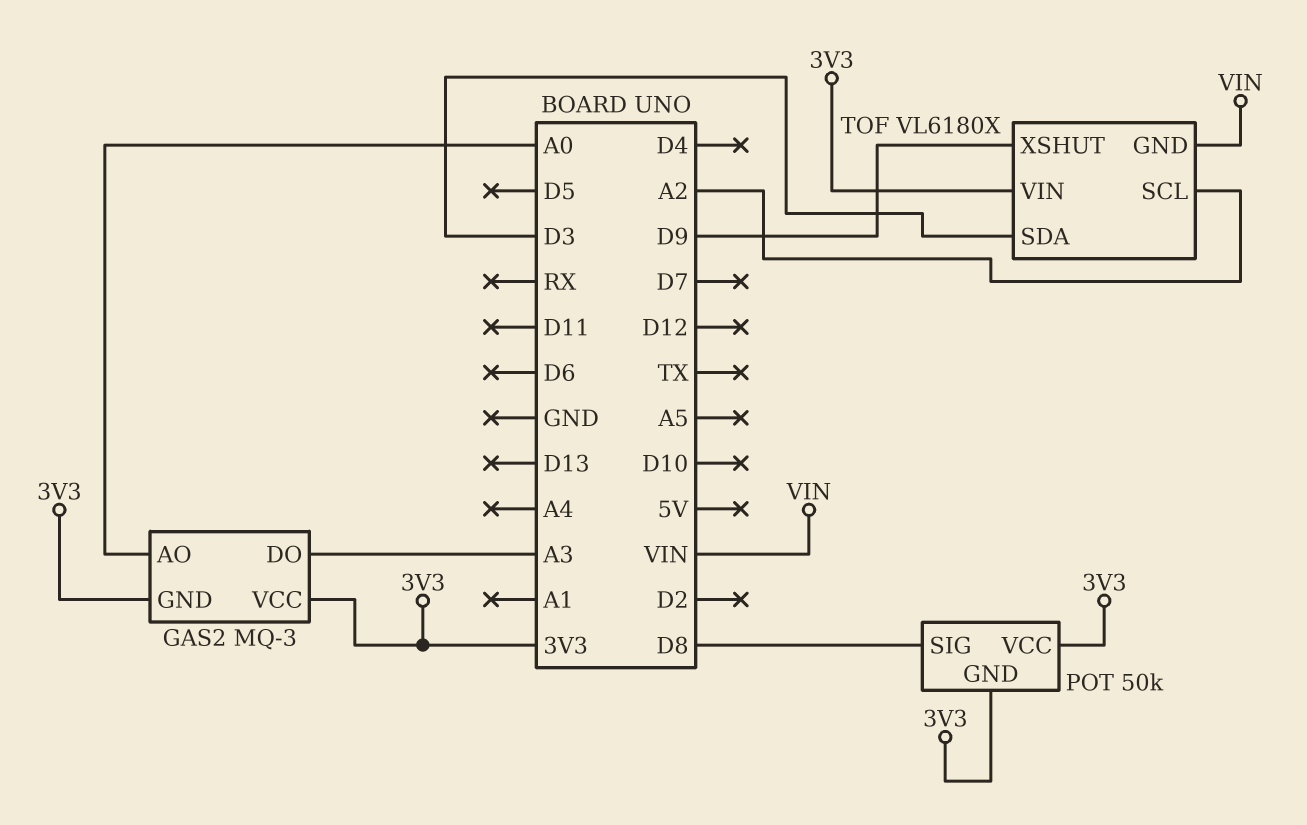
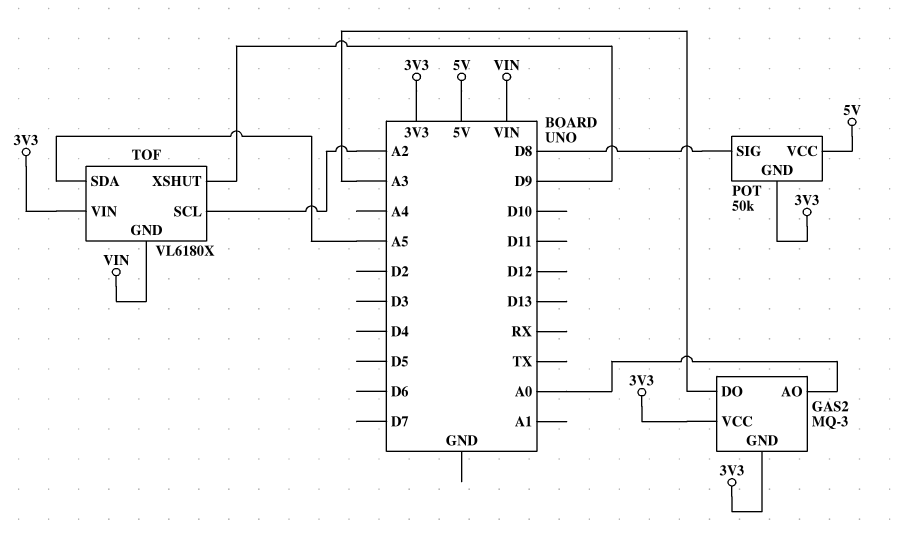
POT pin VCC: 3V3 -> 5V
TOF pin SDA: D3 -> A5

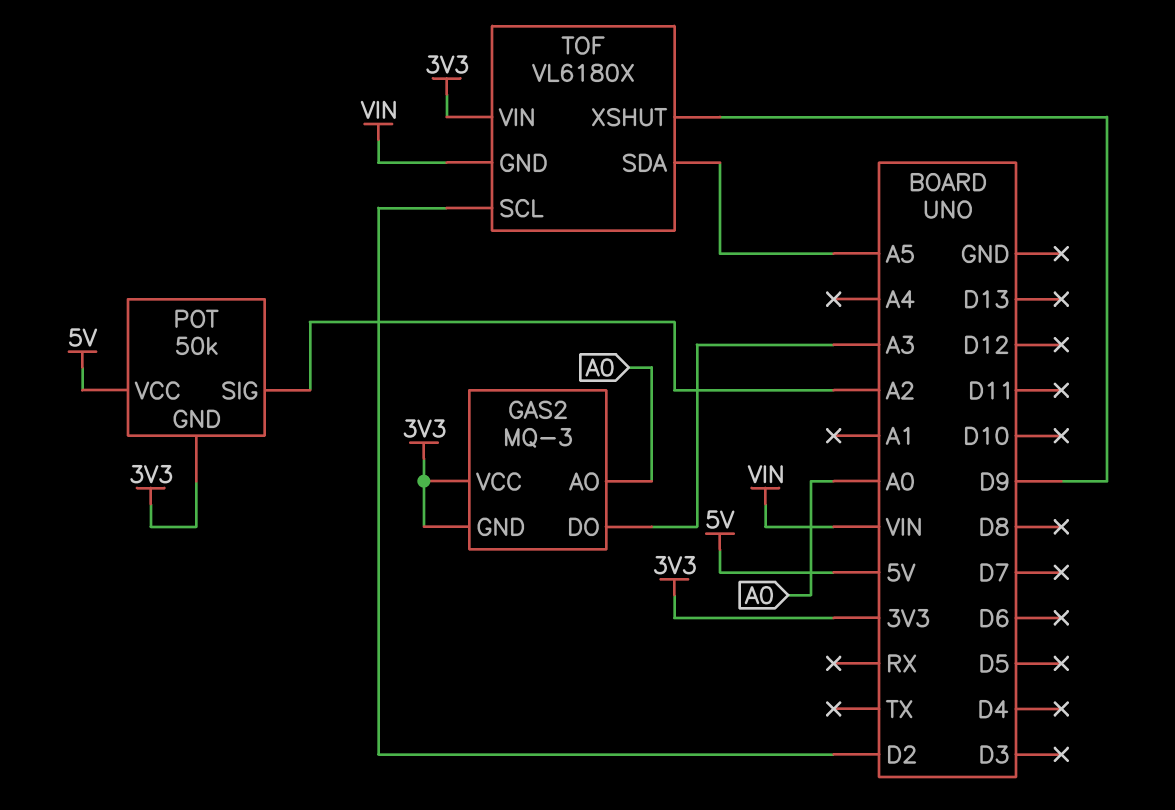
POT pin SIG: D8 -> A2
TOF pin SCL: A2 -> D2

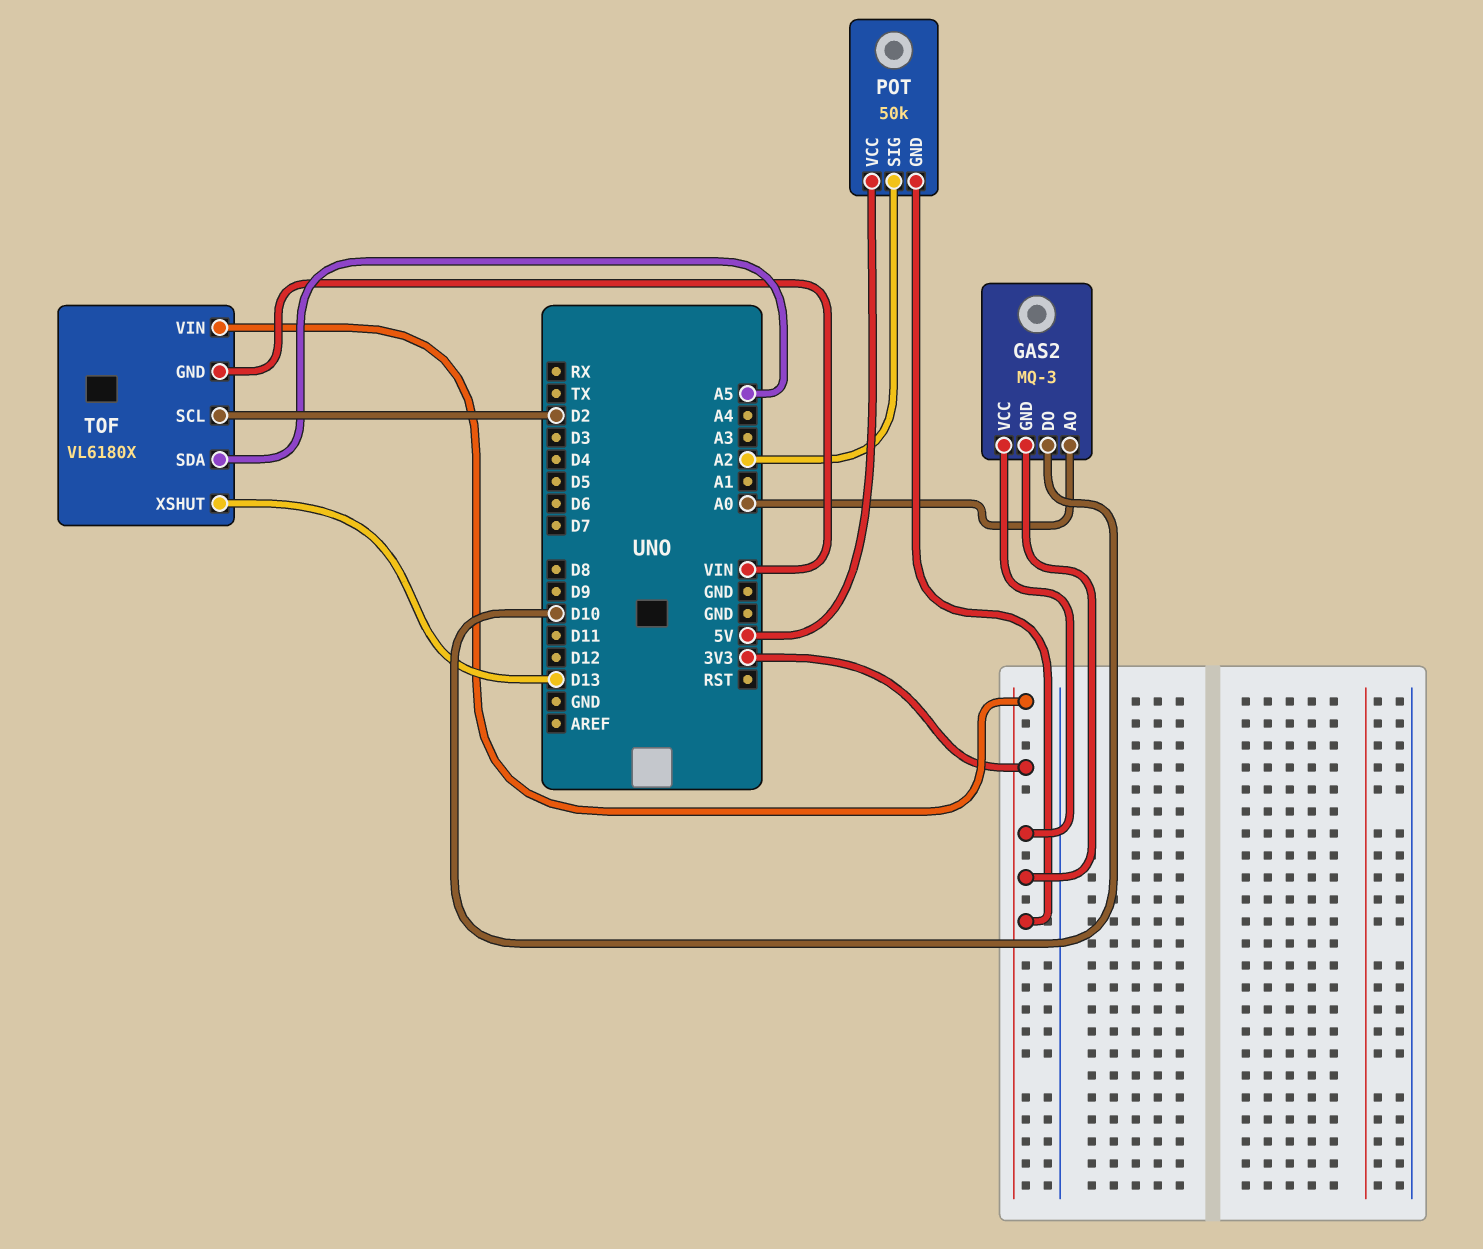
GAS2 pin DO: A3 -> D10
TOF pin XSHUT: D9 -> D13

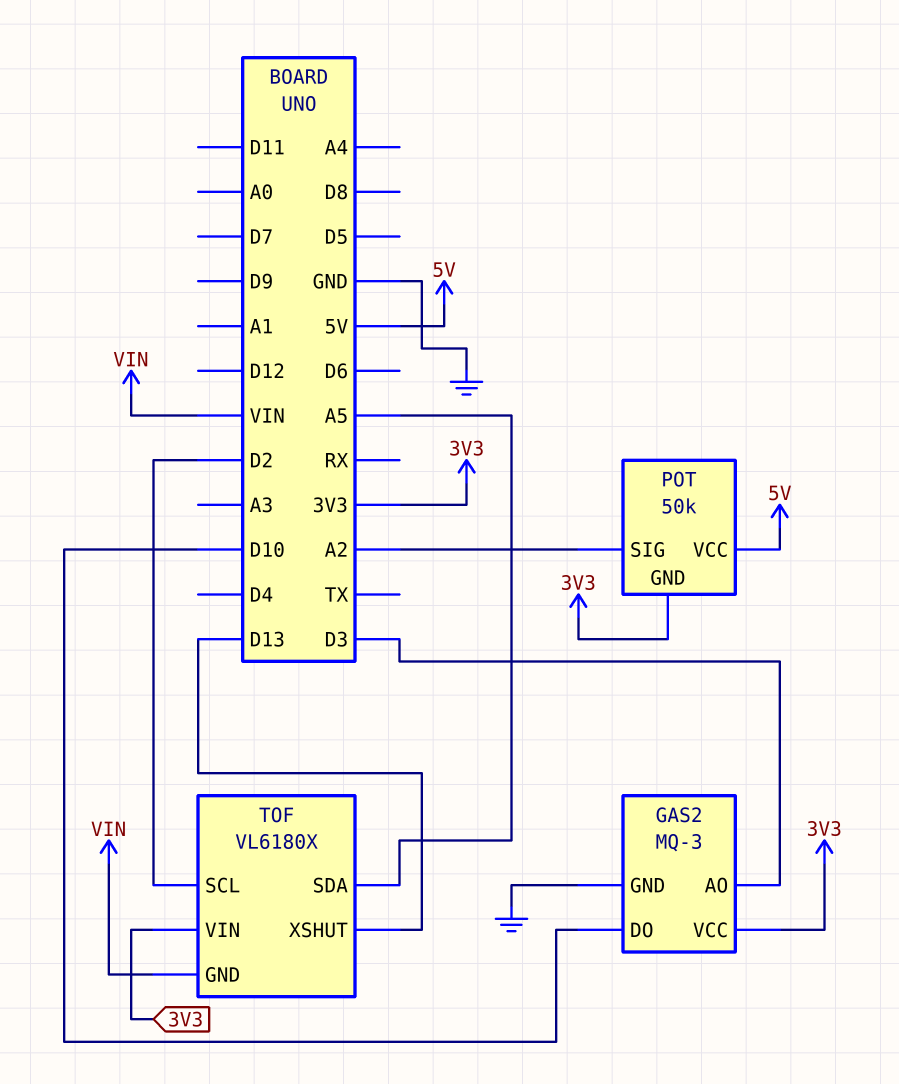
GAS2 pin AO: A0 -> D3
GAS2 pin GND: 3V3 -> GND

